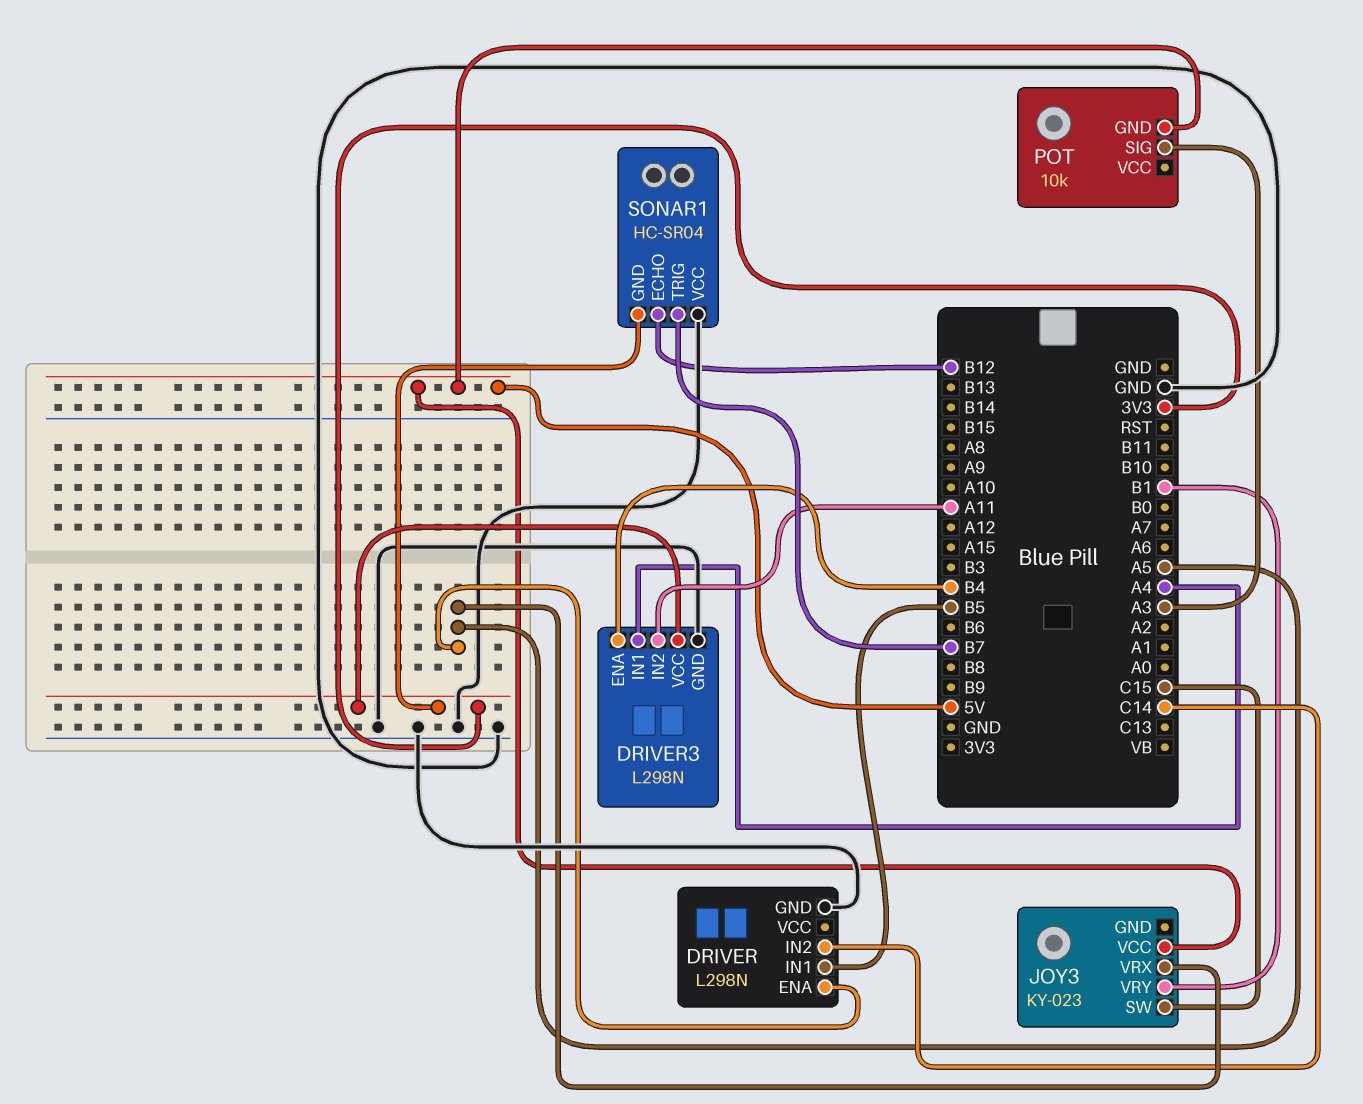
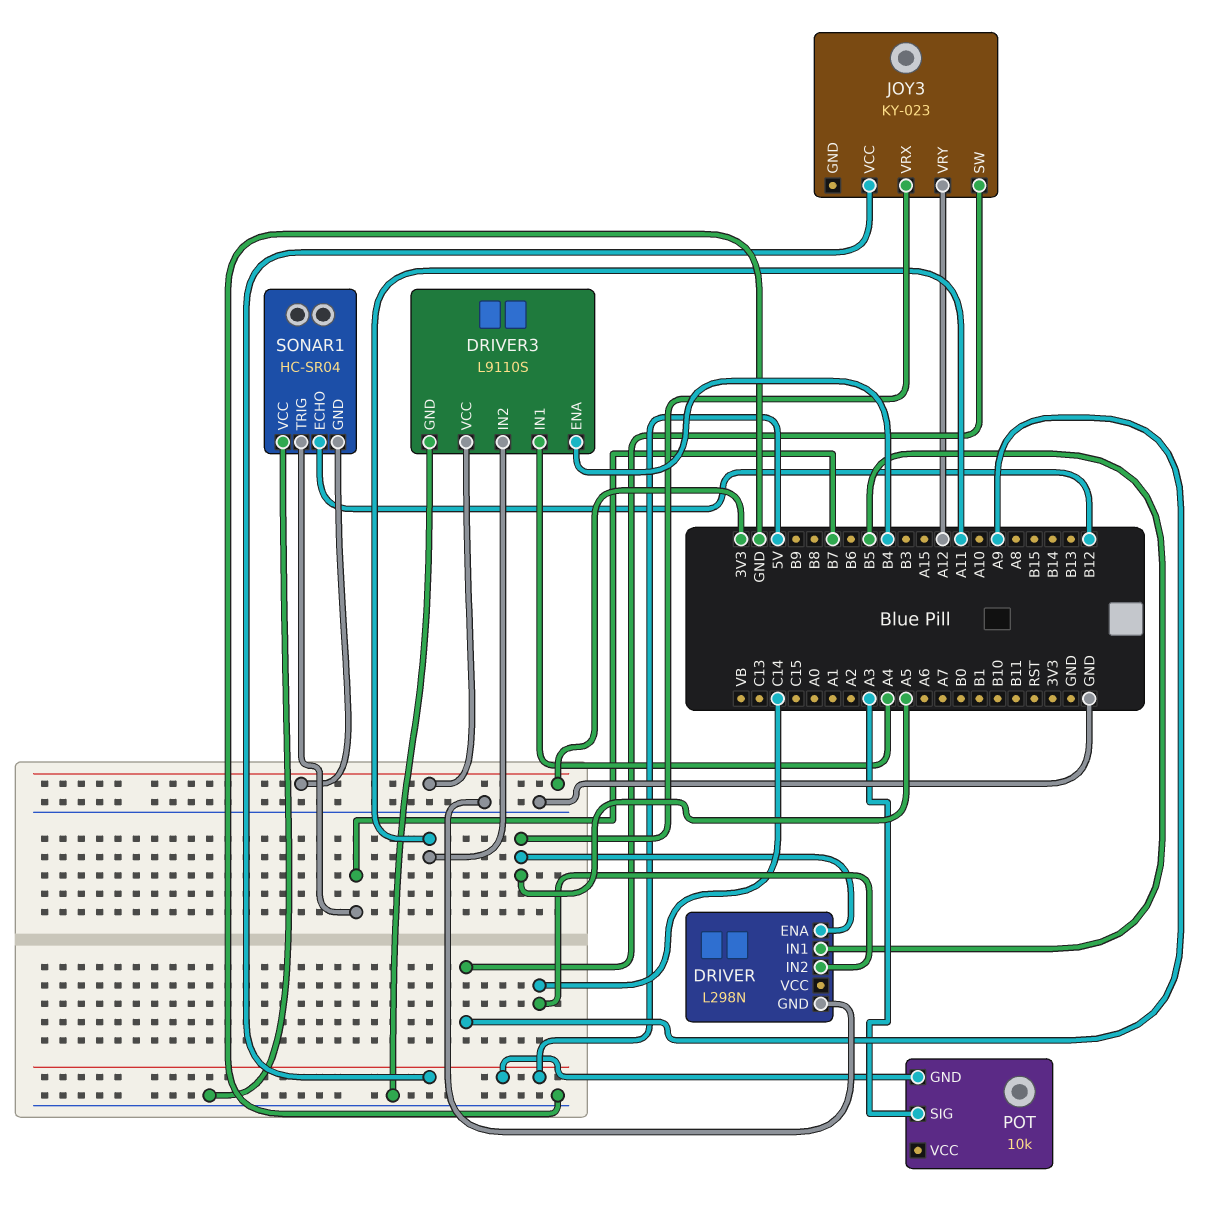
DRIVER3: L298N -> L9110S
JOY3 pin SW: C15 -> A9
JOY3 pin VRY: B1 -> A12

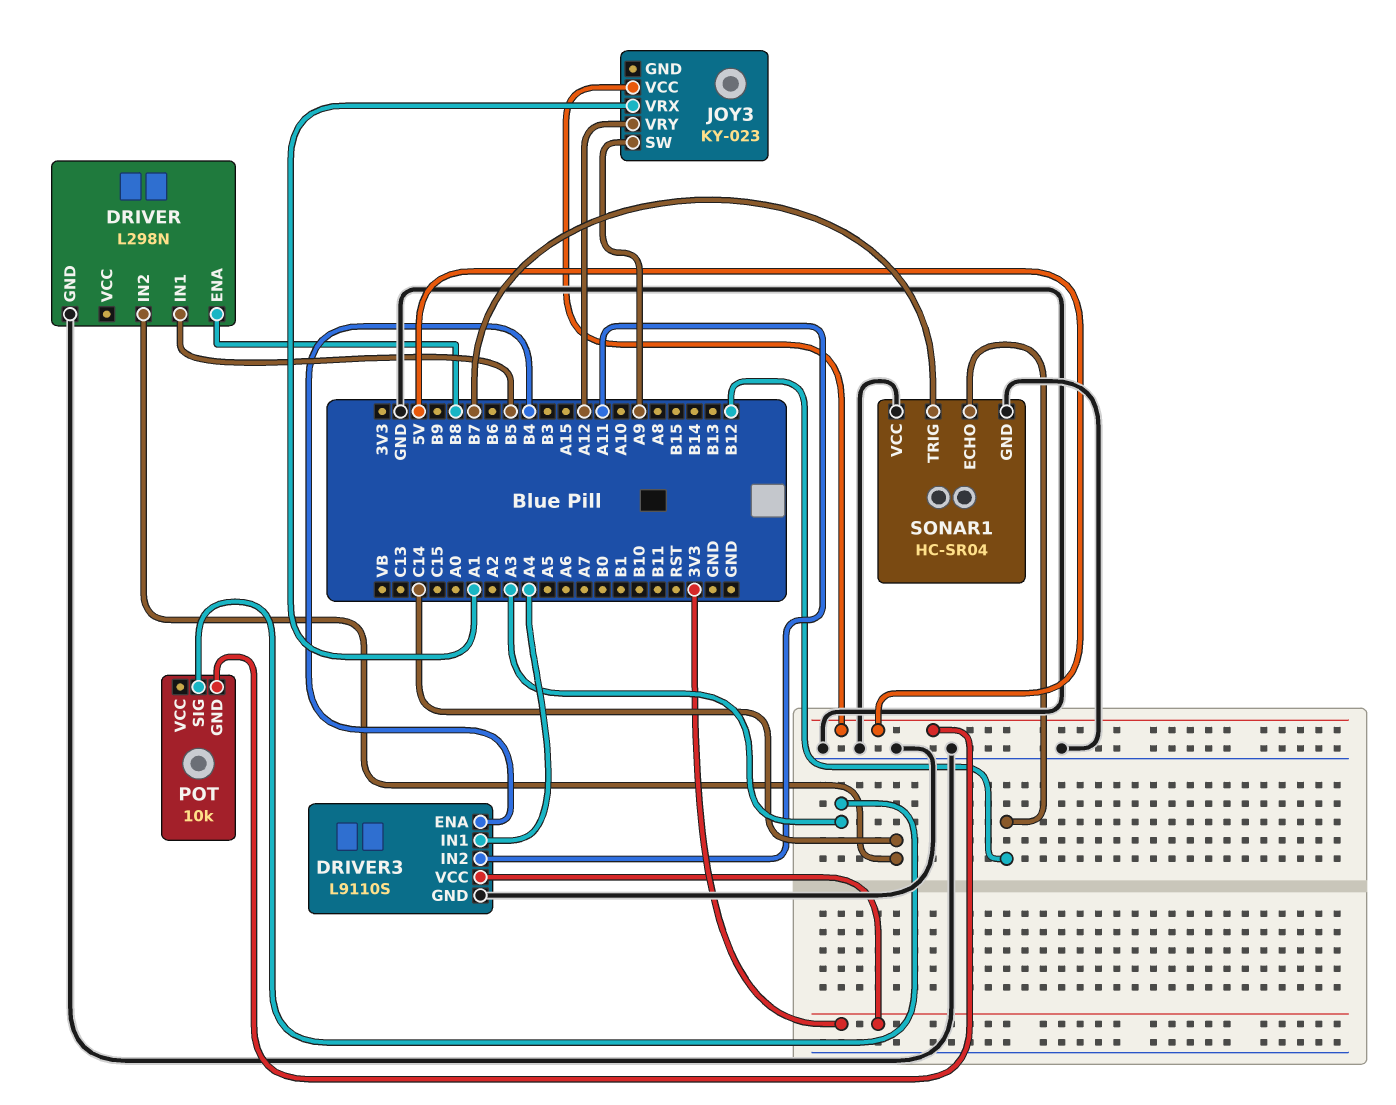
DRIVER pin ENA: A5 -> B8
JOY3 pin VRX: A5 -> A1
SONAR1 pin GND: 3V3 -> GND

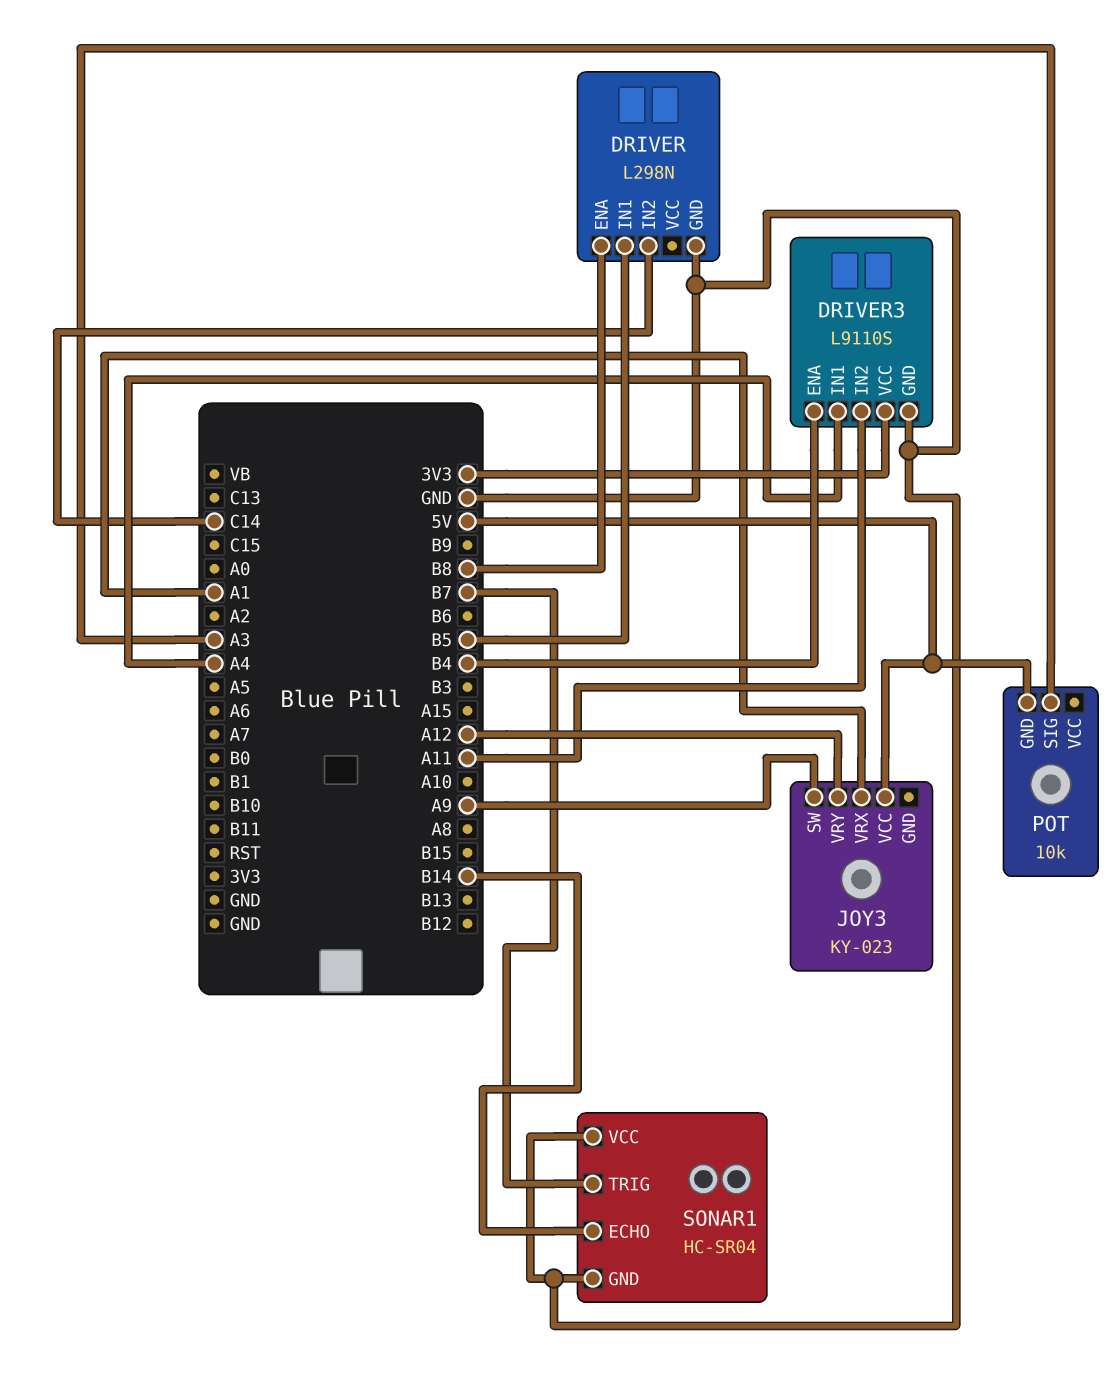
SONAR1 pin ECHO: B12 -> B14

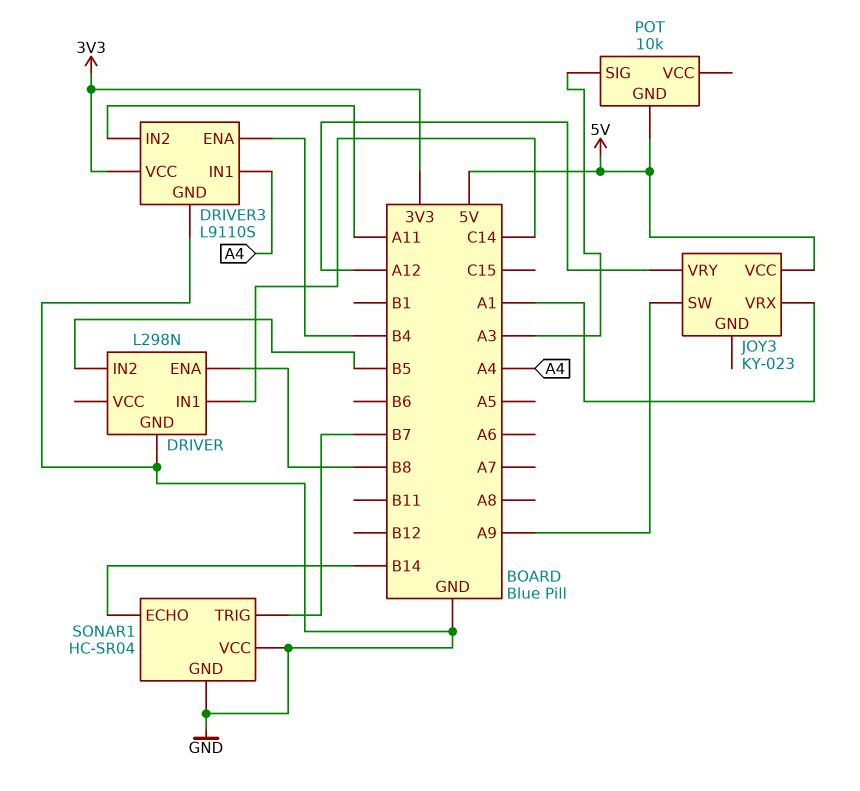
DRIVER pin IN1: B5 -> C14
DRIVER pin IN2: C14 -> B5

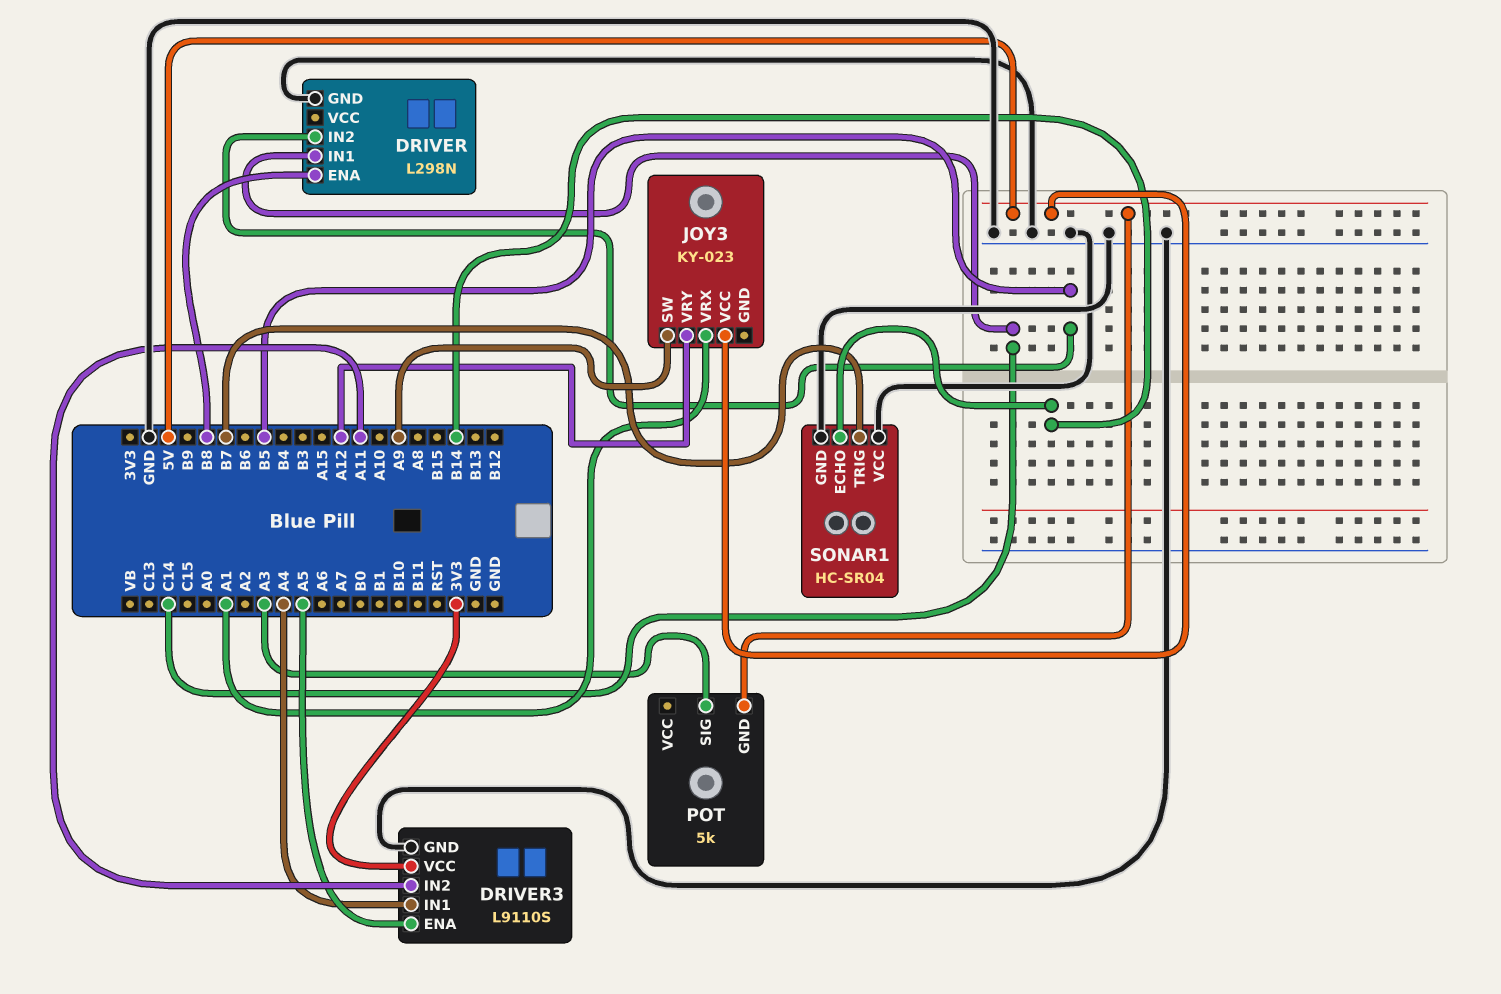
DRIVER3 pin ENA: B4 -> A5
POT: 10k -> 5k

